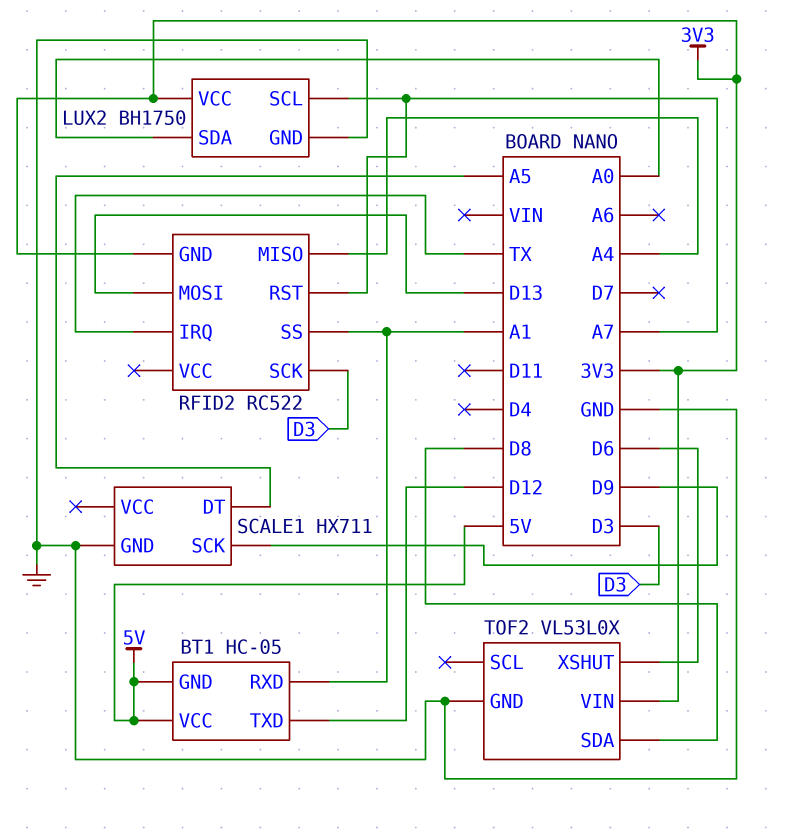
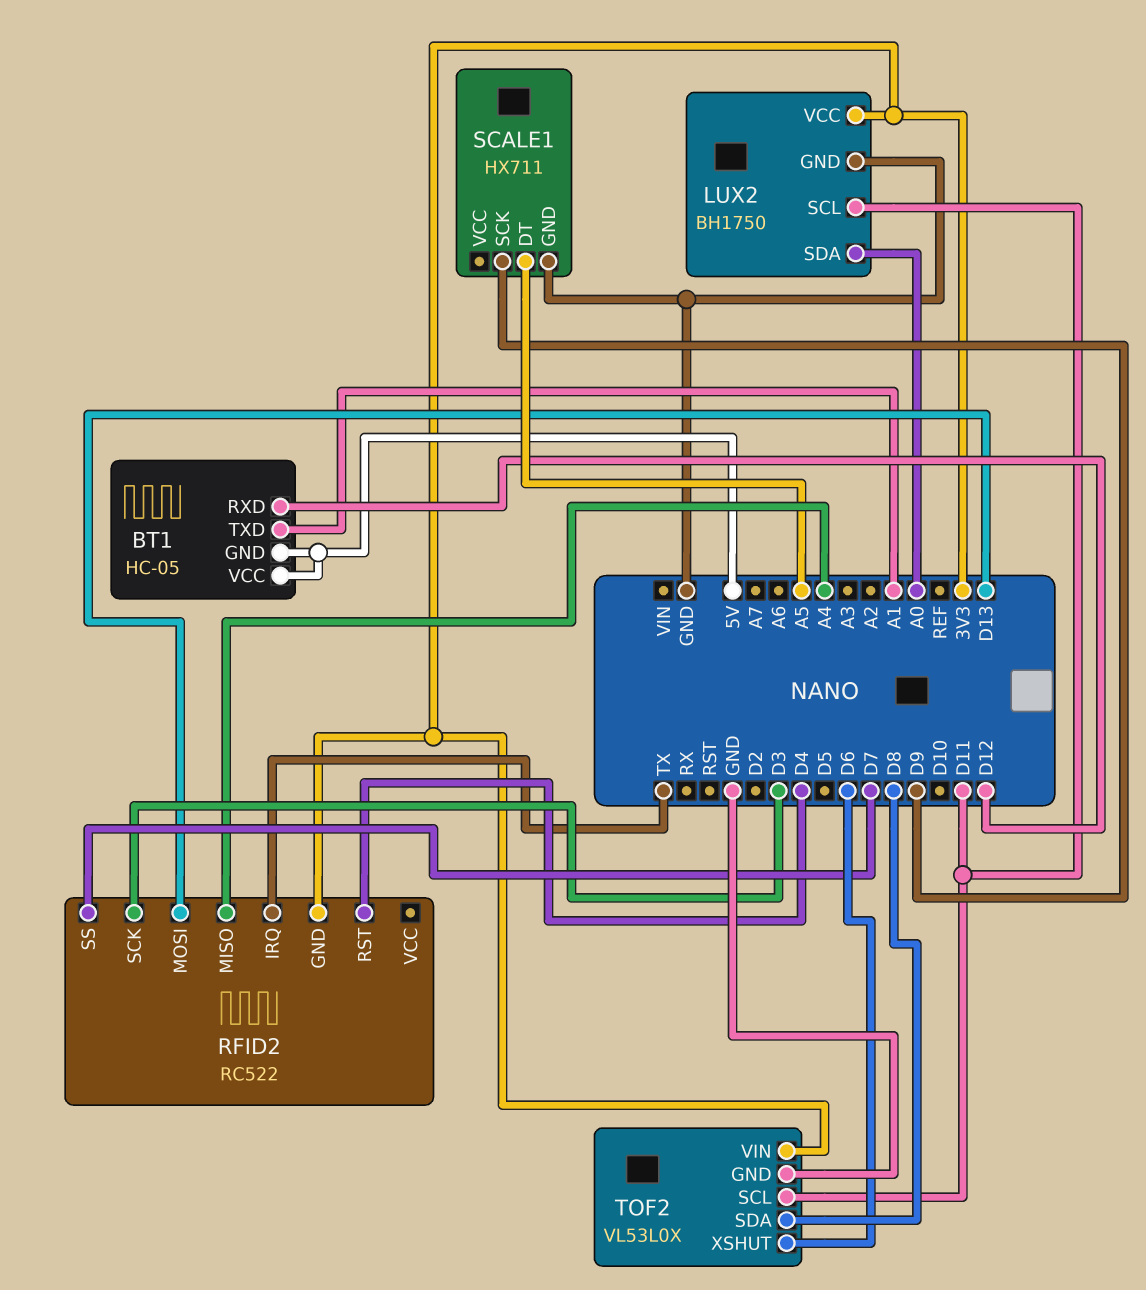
BT1 pin RXD: A1 -> D12
BT1 pin TXD: D12 -> A1
LUX2 pin SCL: A7 -> D11
RFID2 pin RST: A7 -> D4
RFID2 pin SS: A1 -> D7
TOF2 pin SCL: none -> D11

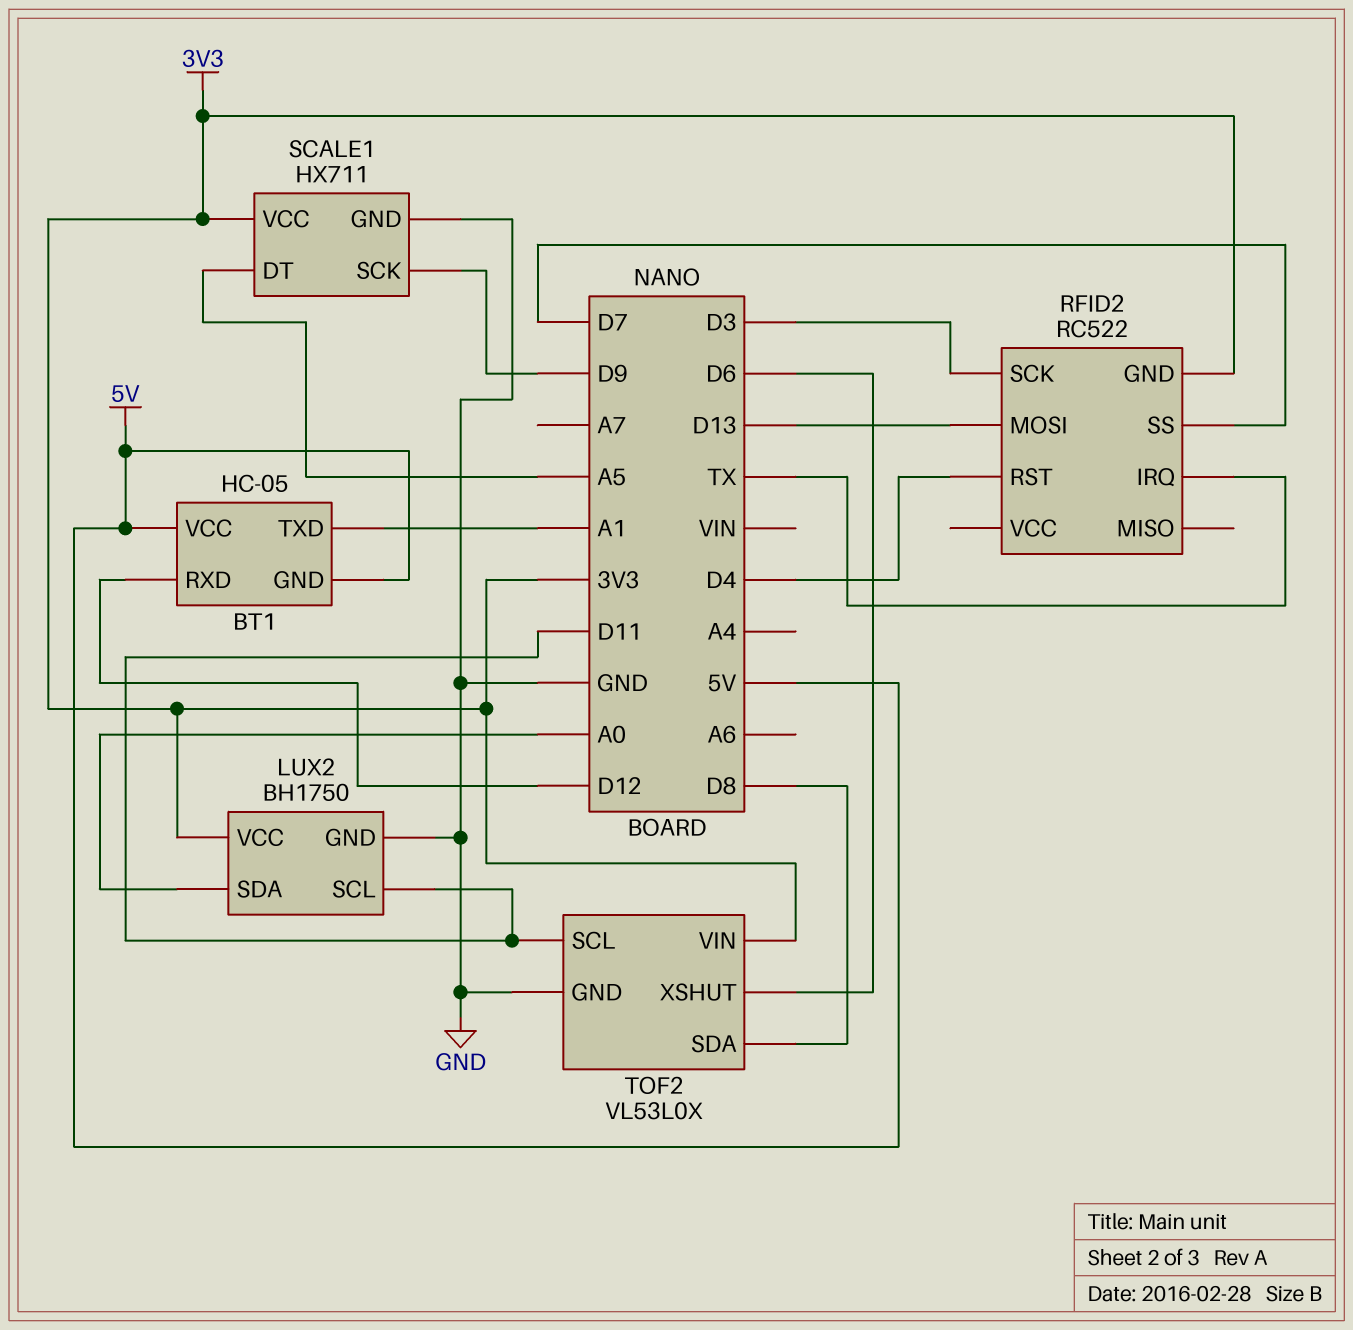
RFID2 pin MISO: A4 -> none
SCALE1 pin VCC: none -> 3V3

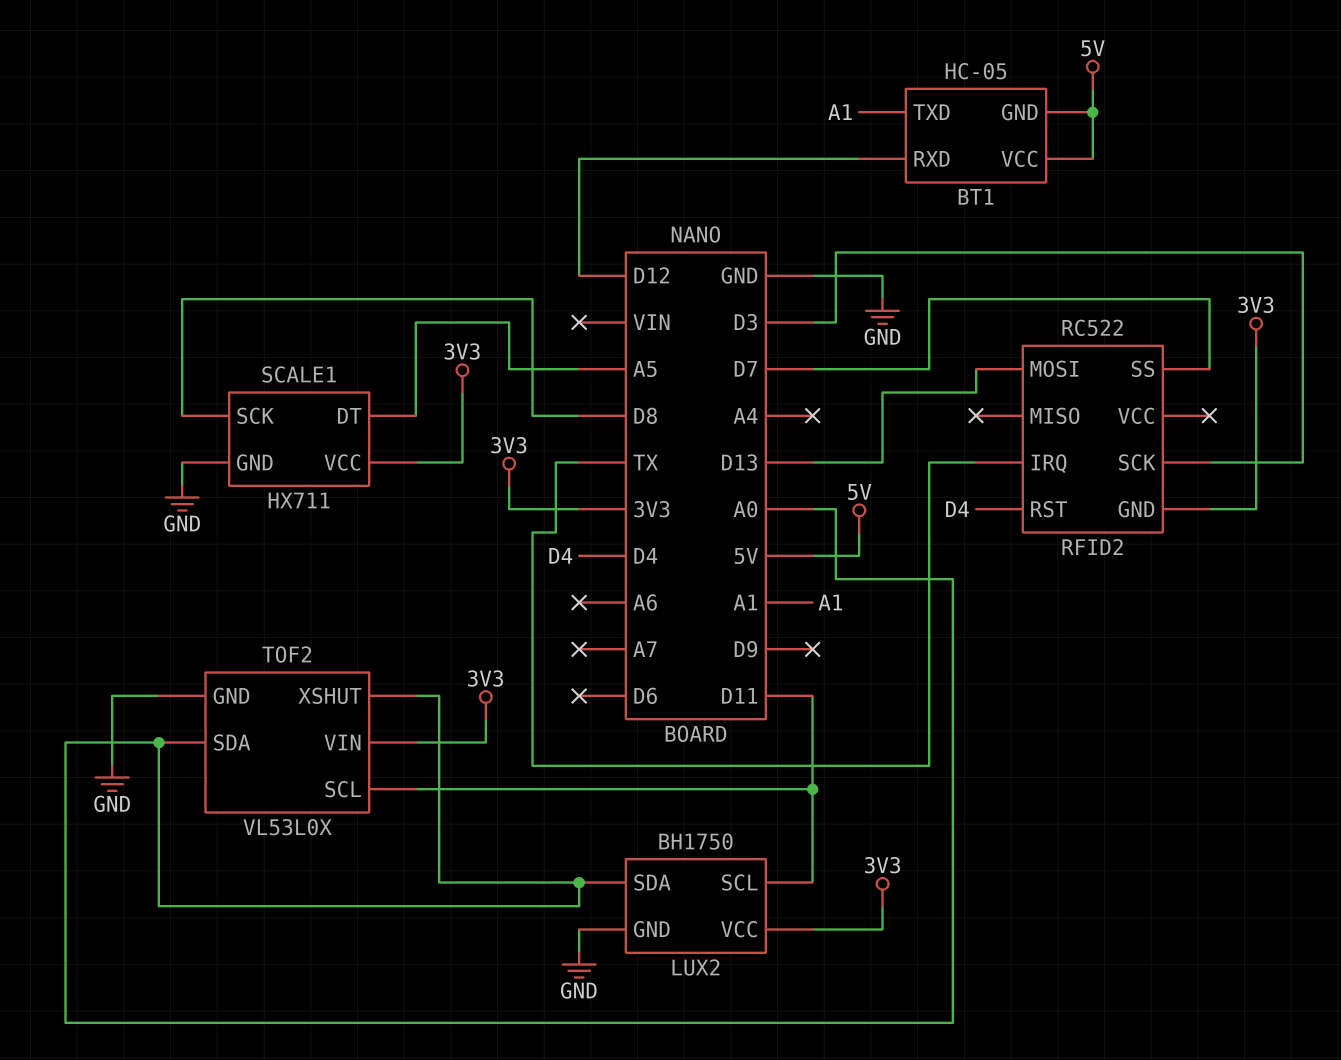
SCALE1 pin SCK: D9 -> D8
TOF2 pin SDA: D8 -> A0
TOF2 pin XSHUT: D6 -> A0

